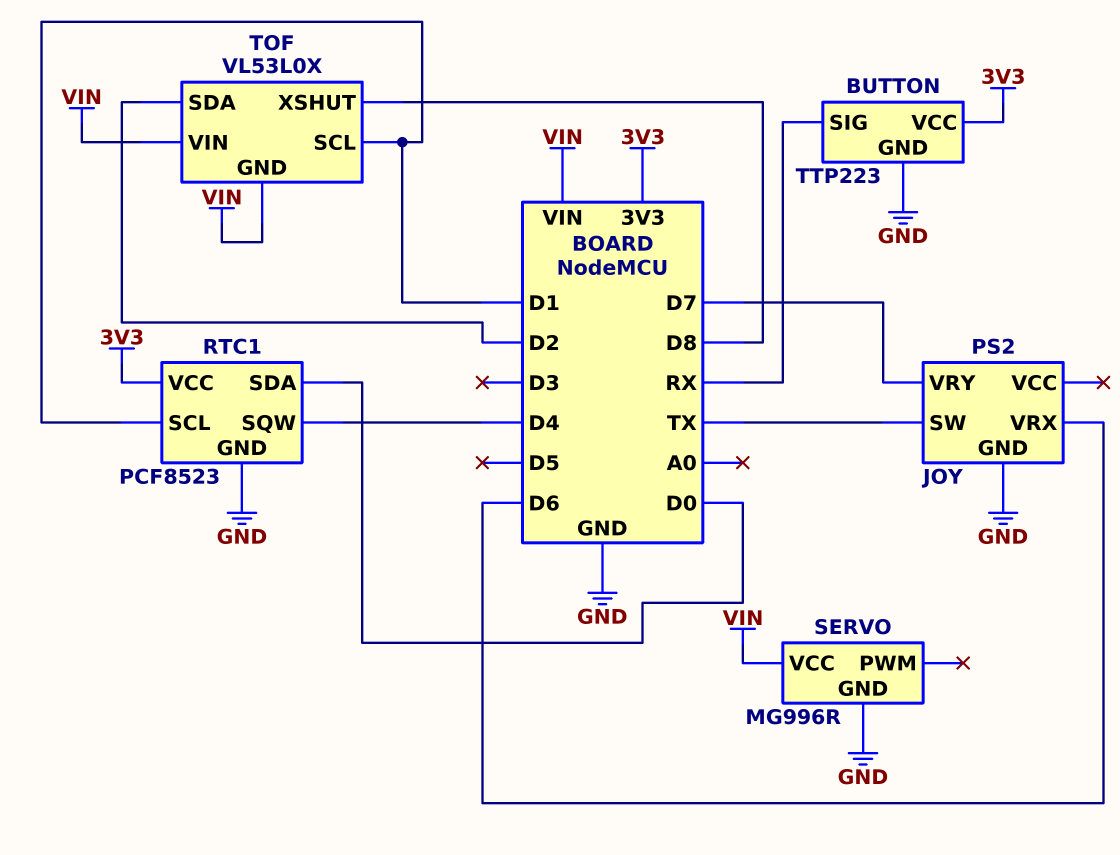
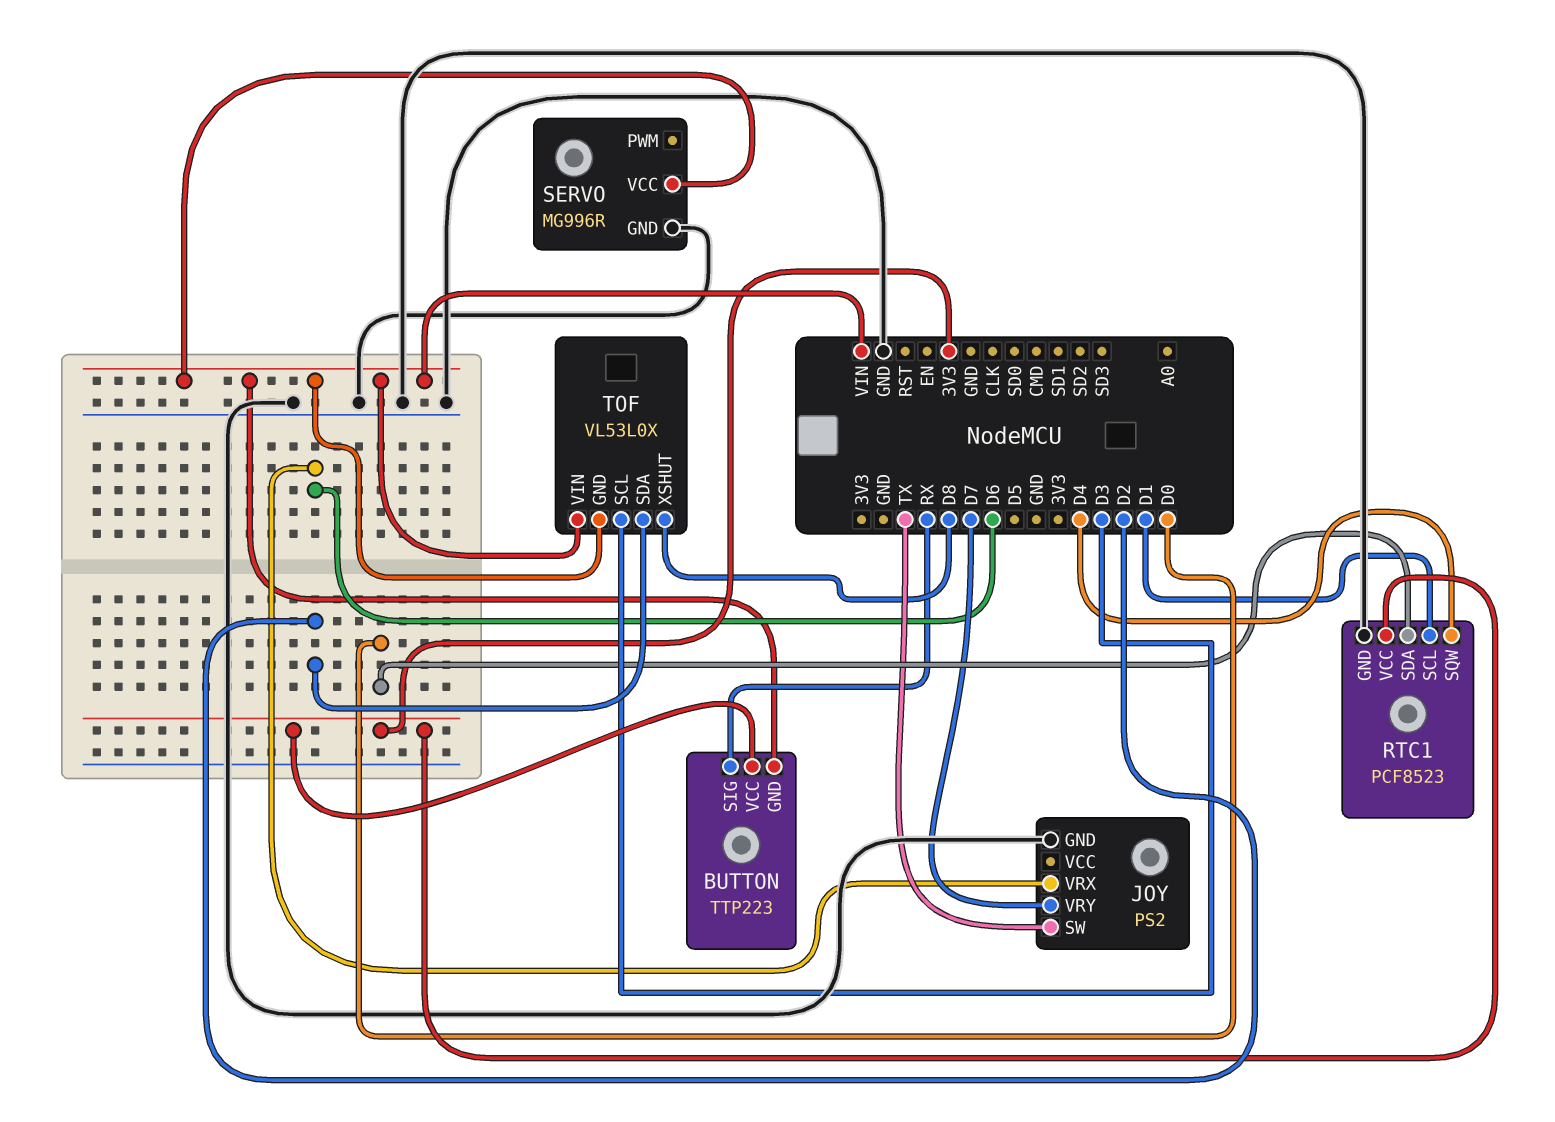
BUTTON pin GND: GND -> VIN
TOF pin SCL: D1 -> D3

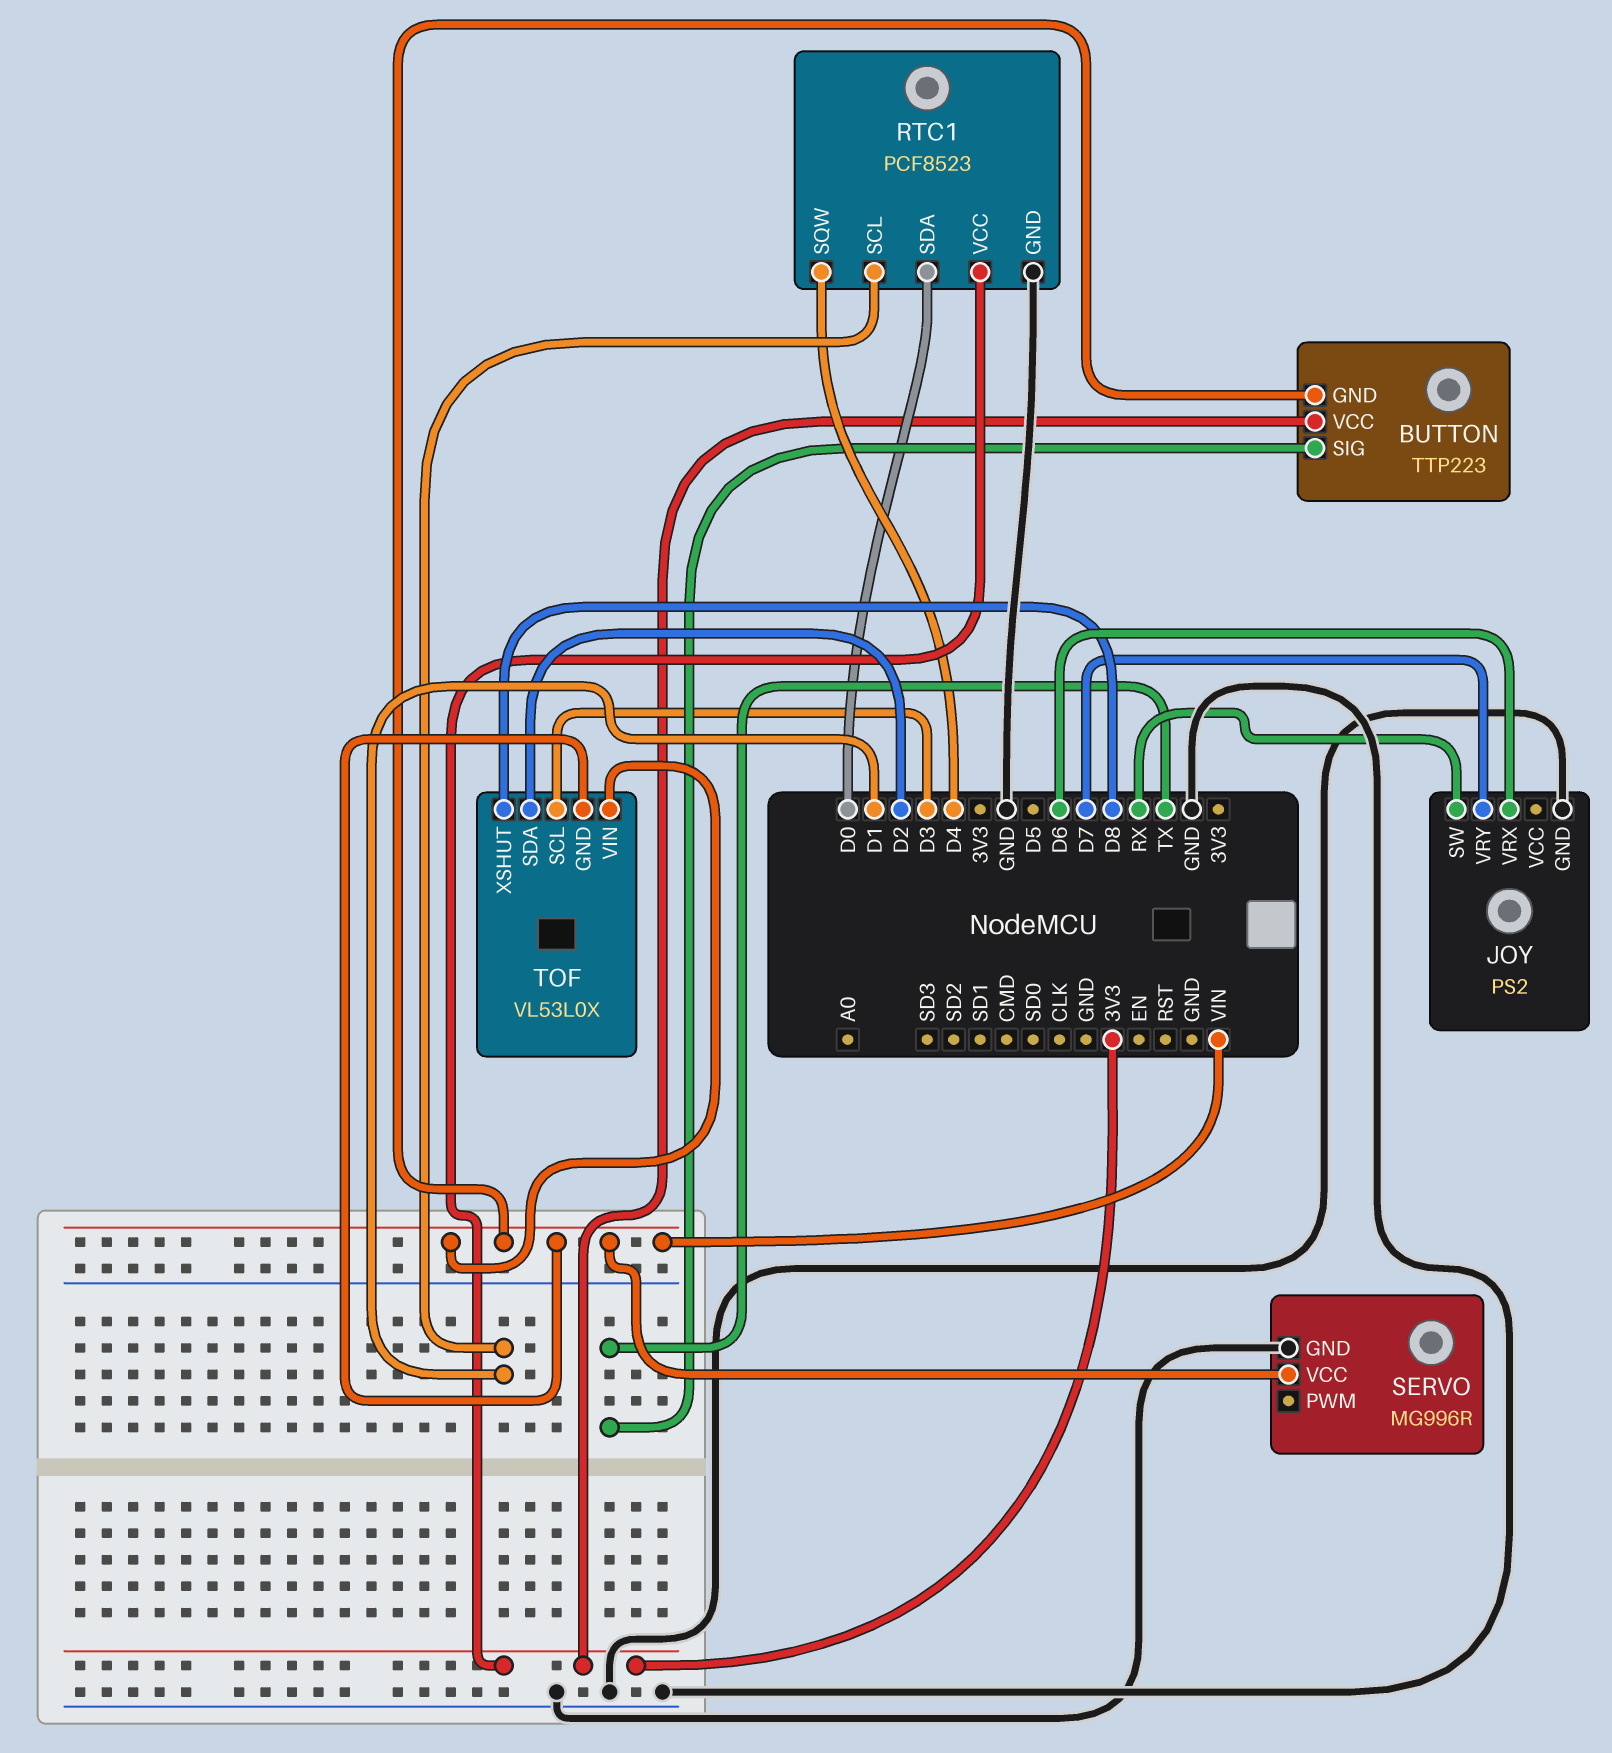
BUTTON pin SIG: RX -> TX
JOY pin SW: TX -> RX

